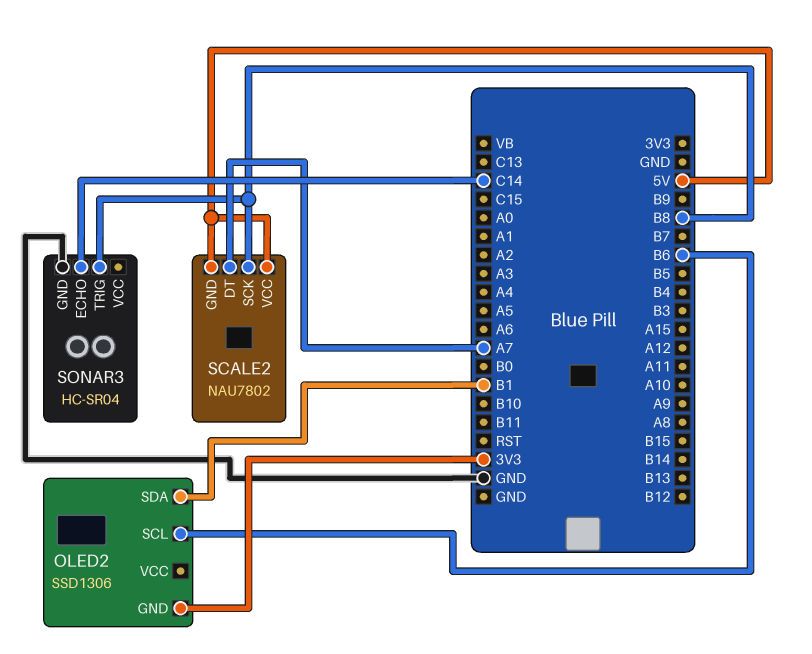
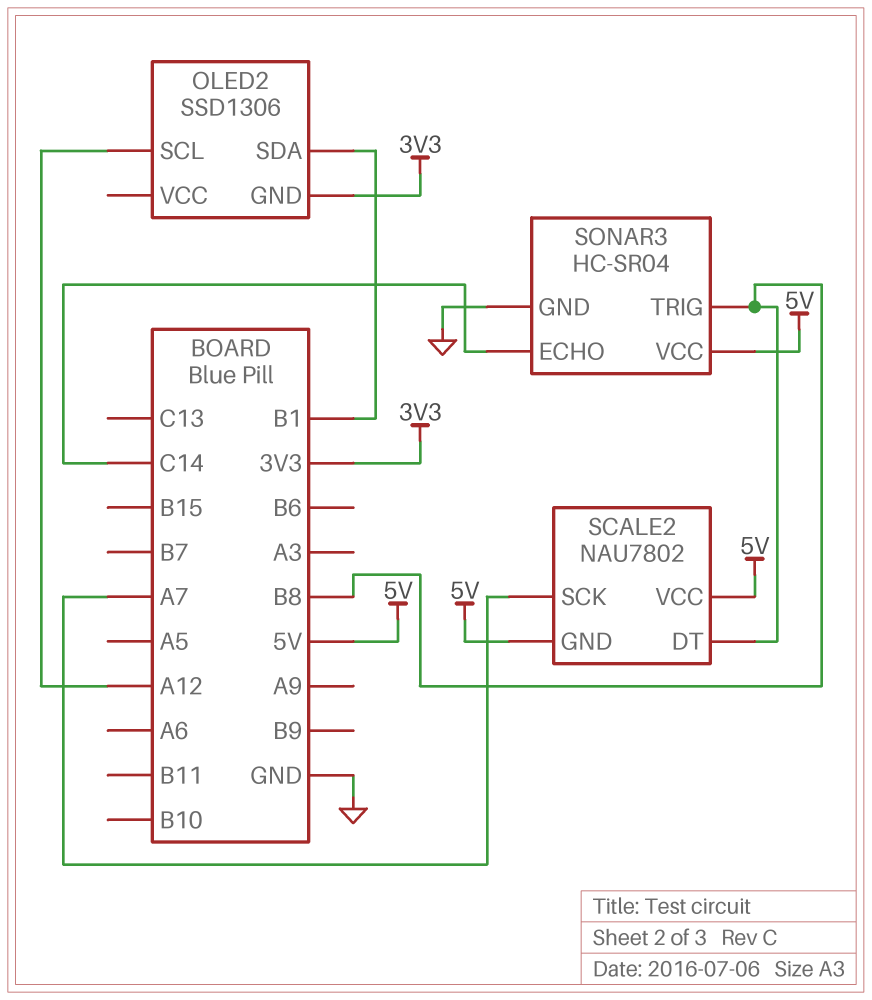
OLED2 pin SCL: B6 -> A12
SCALE2 pin DT: A7 -> B8
SCALE2 pin SCK: B8 -> A7
SONAR3 pin VCC: none -> 5V

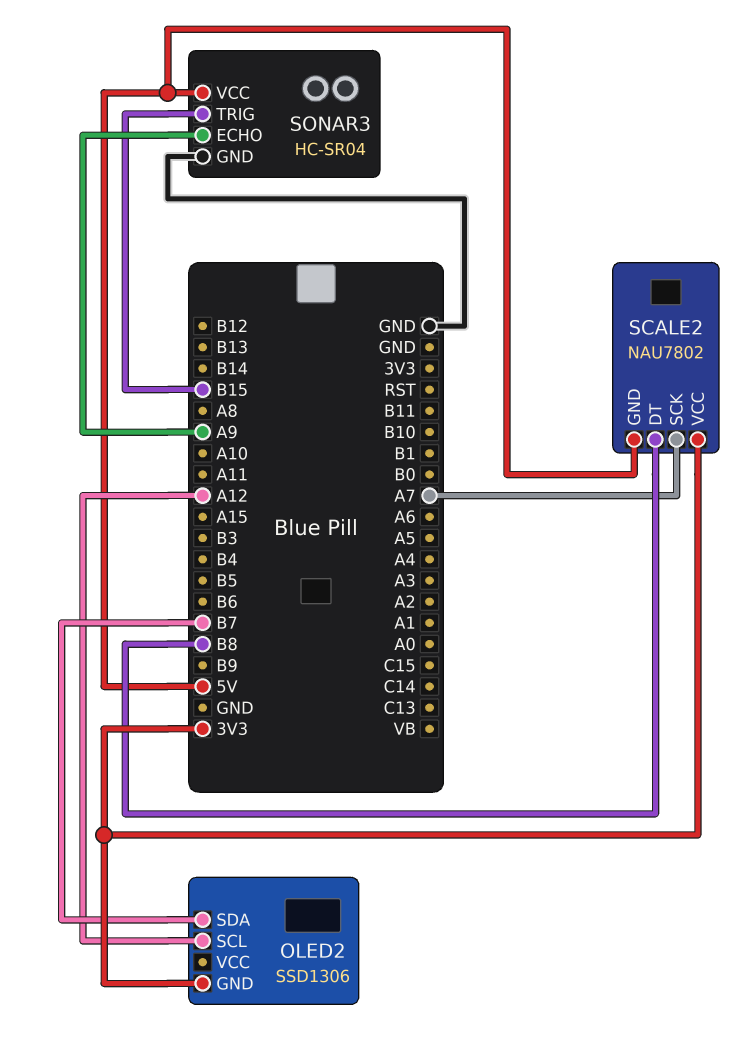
OLED2 pin SDA: B1 -> B7
SCALE2 pin VCC: 5V -> 3V3
SONAR3 pin ECHO: C14 -> A9
SONAR3 pin TRIG: B8 -> B15

